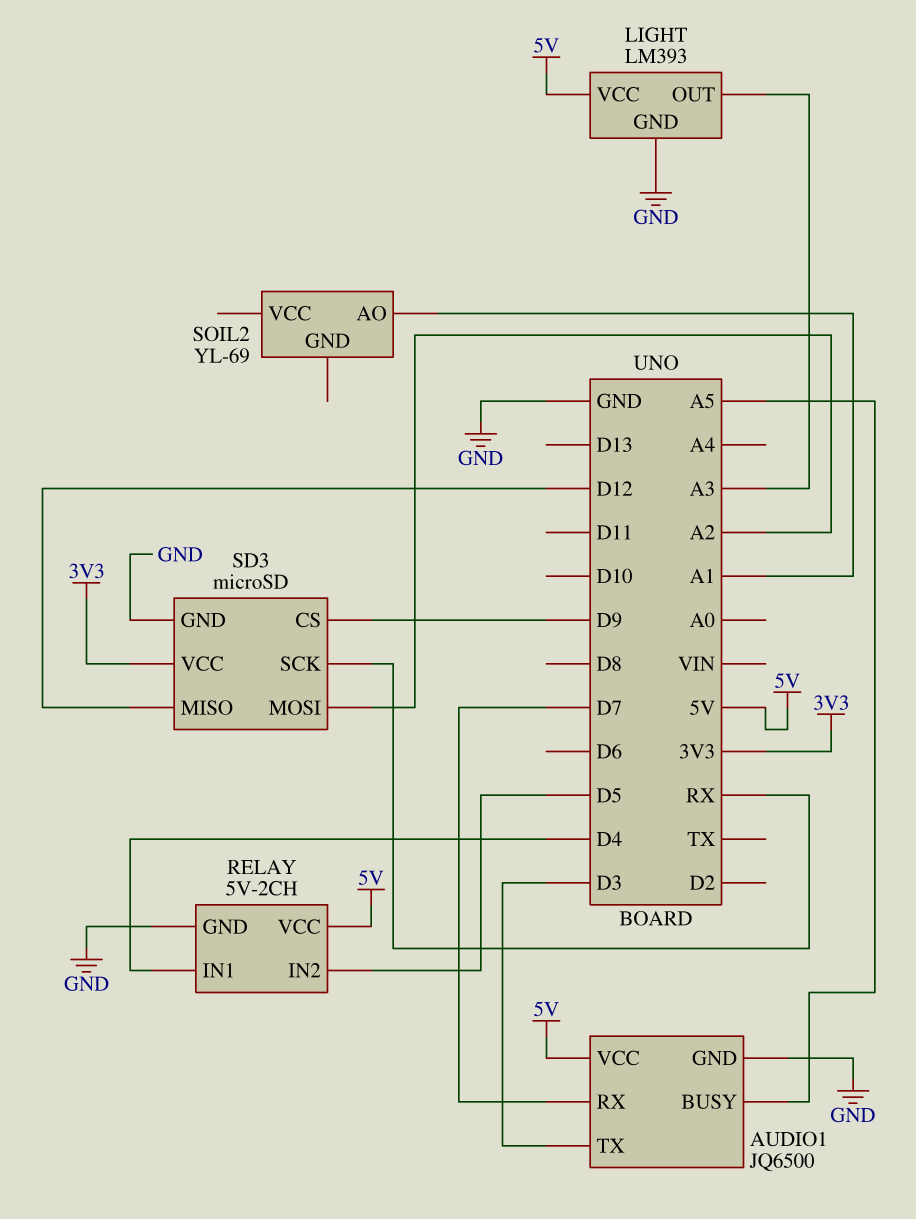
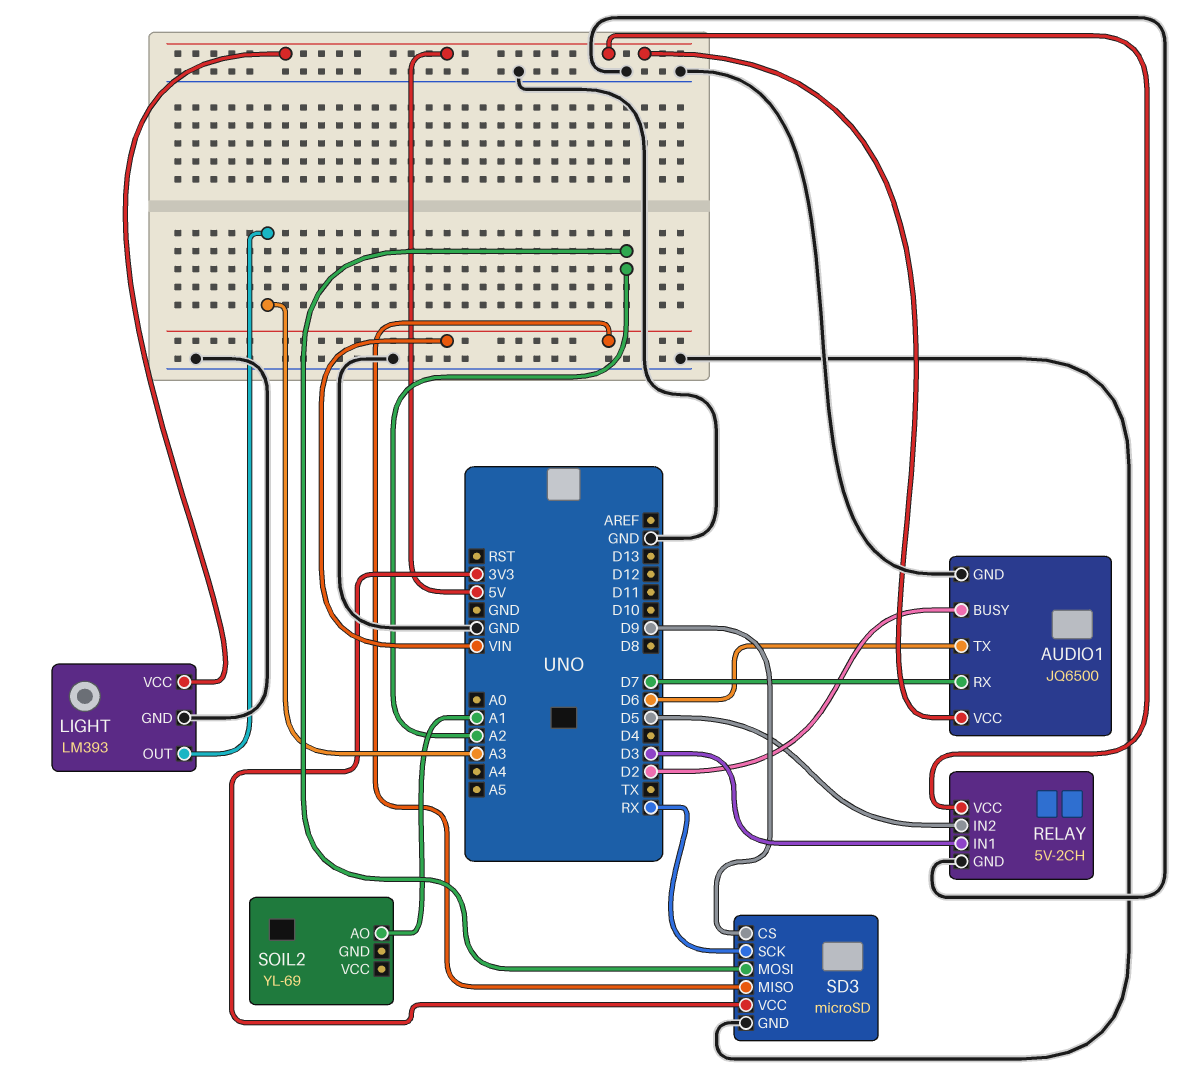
AUDIO1 pin BUSY: A5 -> D2
AUDIO1 pin TX: D3 -> D6
RELAY pin IN1: D4 -> D3
SD3 pin MISO: D12 -> VIN

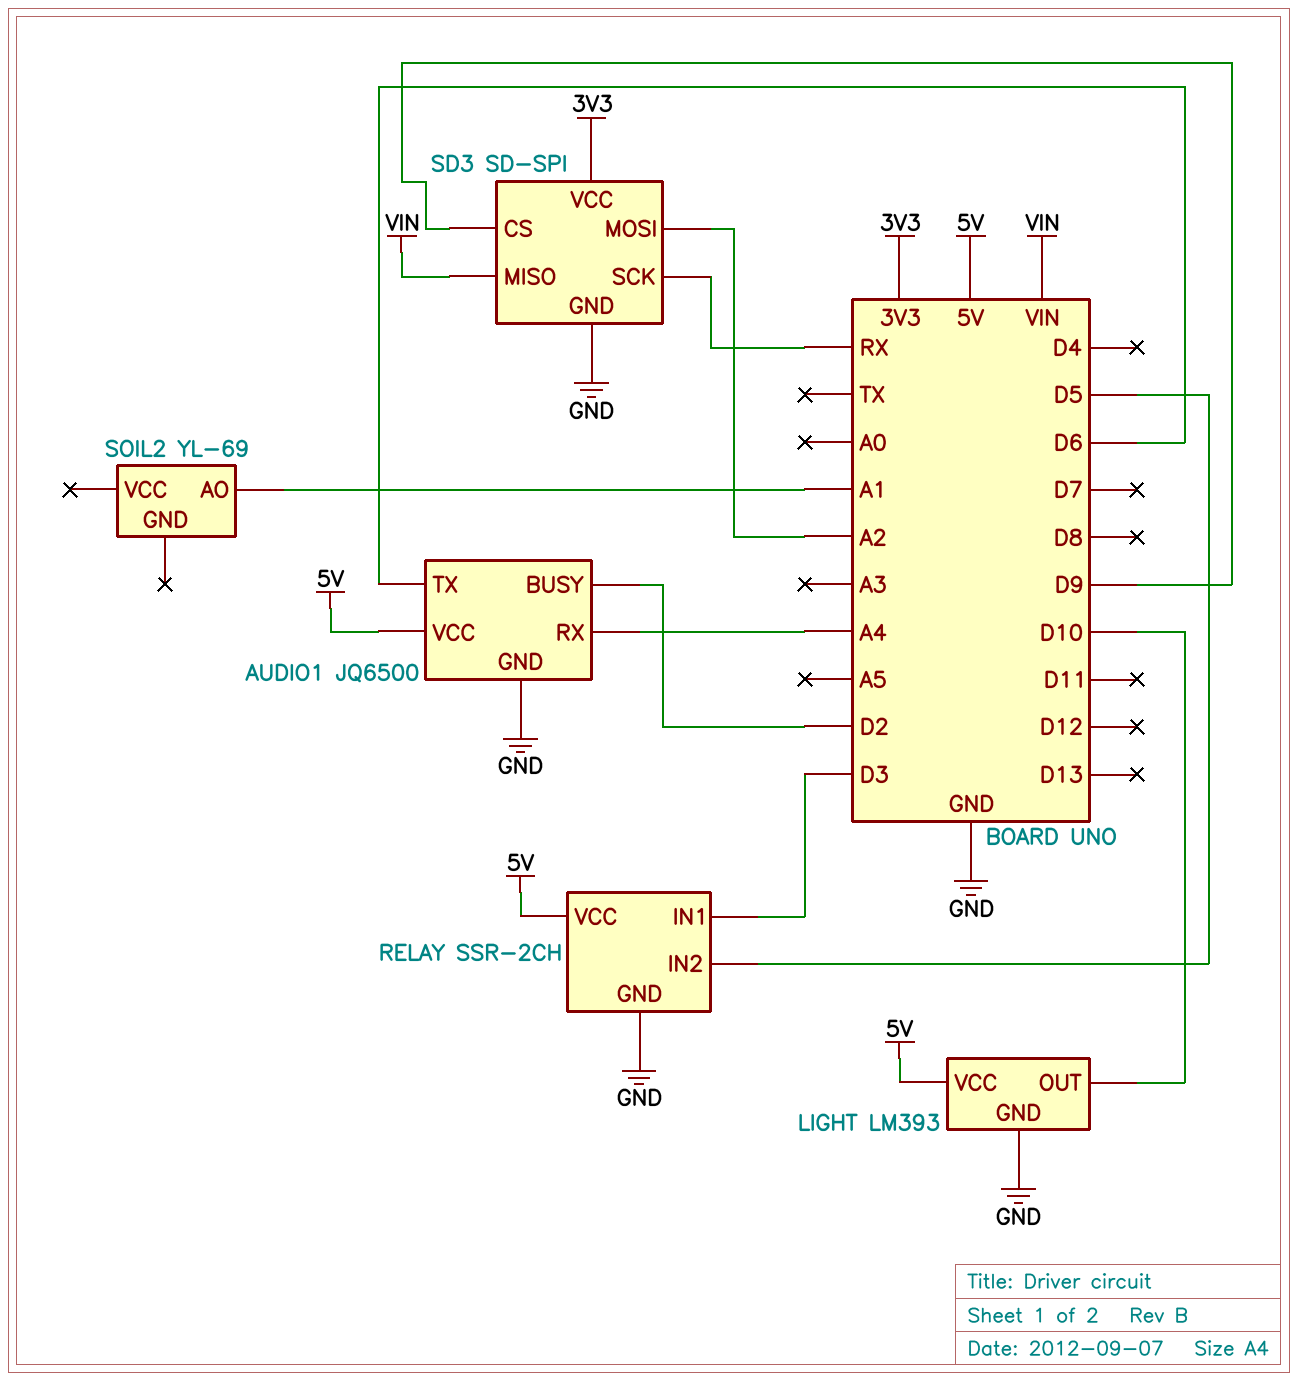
AUDIO1 pin RX: D7 -> A4
LIGHT pin OUT: A3 -> D10
RELAY: 5V-2CH -> SSR-2CH
SD3: microSD -> SD-SPI

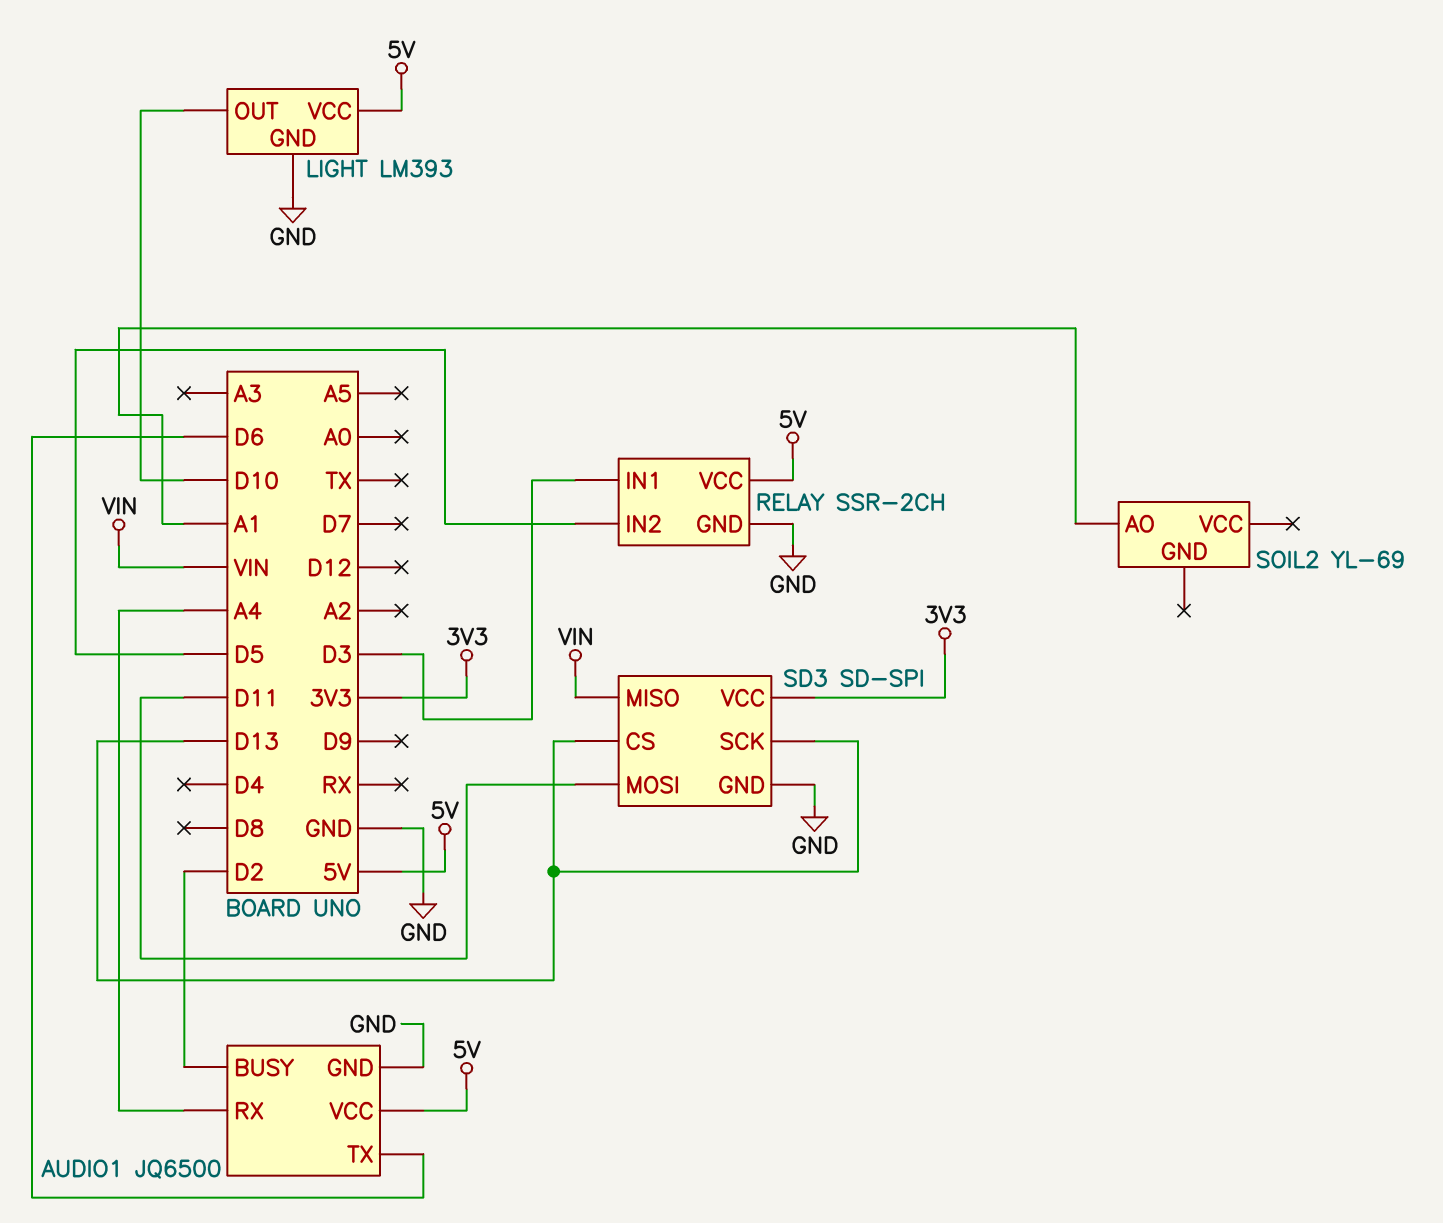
SD3 pin CS: D9 -> D13
SD3 pin MOSI: A2 -> D11
SD3 pin SCK: RX -> D13

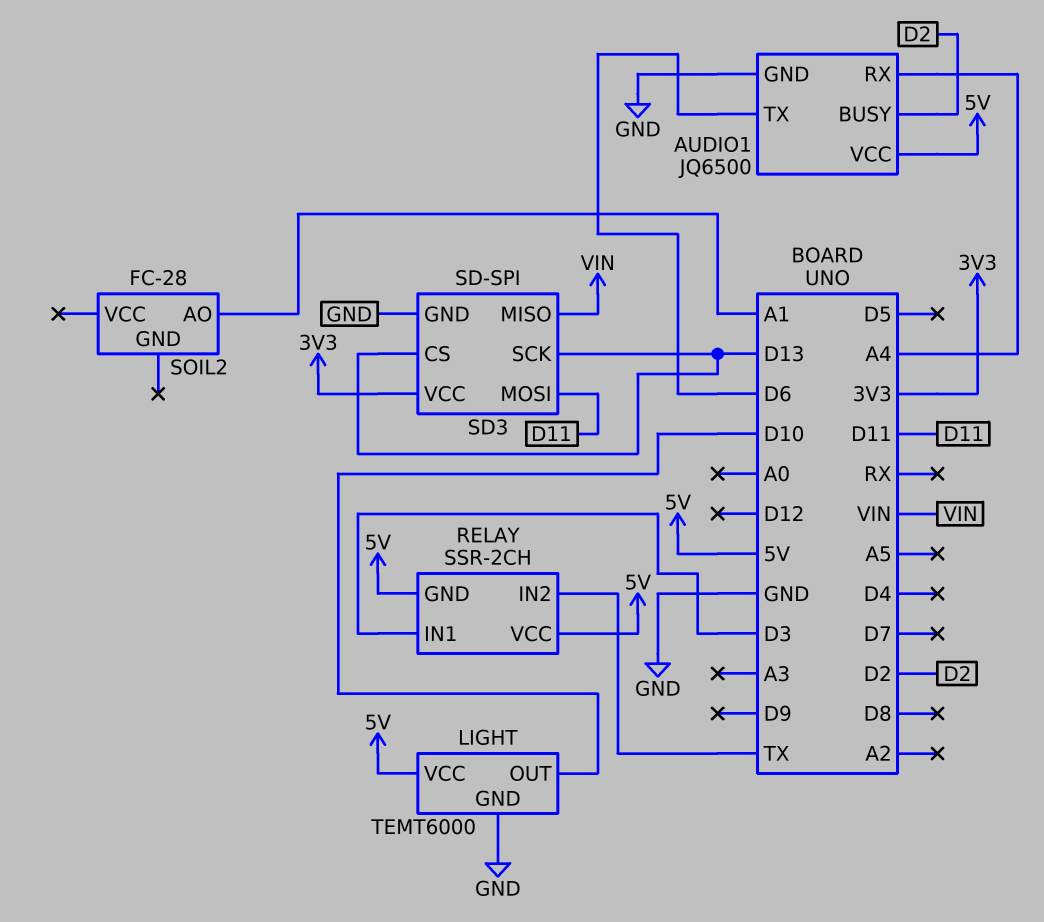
LIGHT: LM393 -> TEMT6000
RELAY pin GND: GND -> 5V
RELAY pin IN2: D5 -> TX
SOIL2: YL-69 -> FC-28

